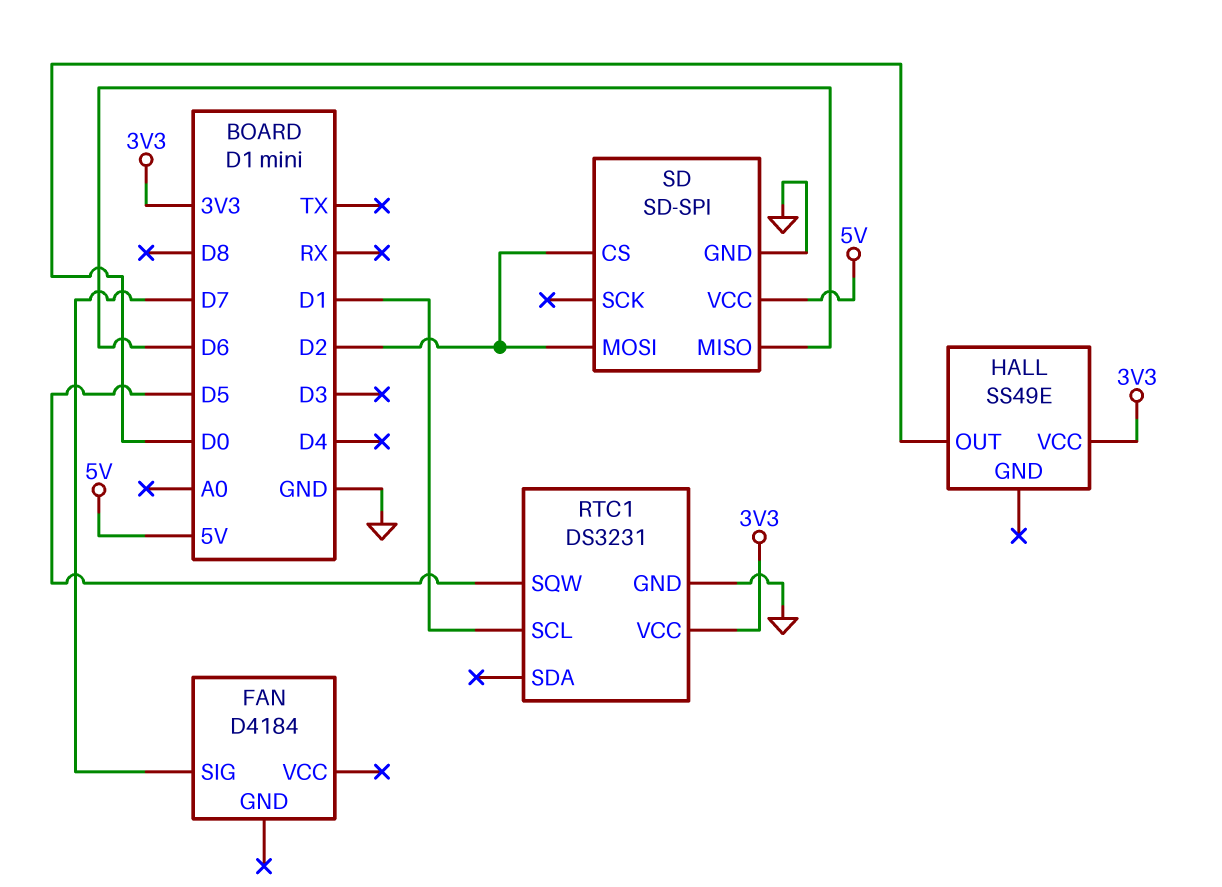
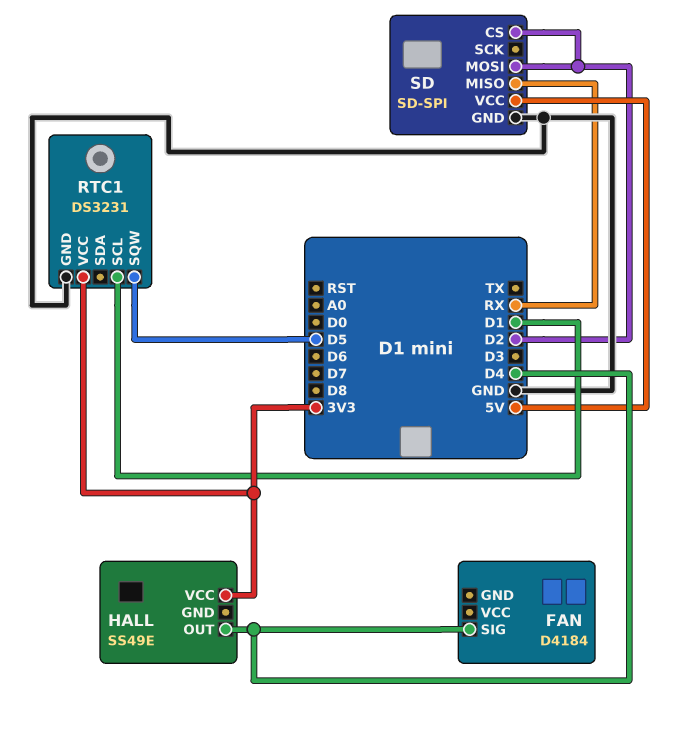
FAN pin SIG: D7 -> D4
HALL pin OUT: D0 -> D4
SD pin MISO: D6 -> RX

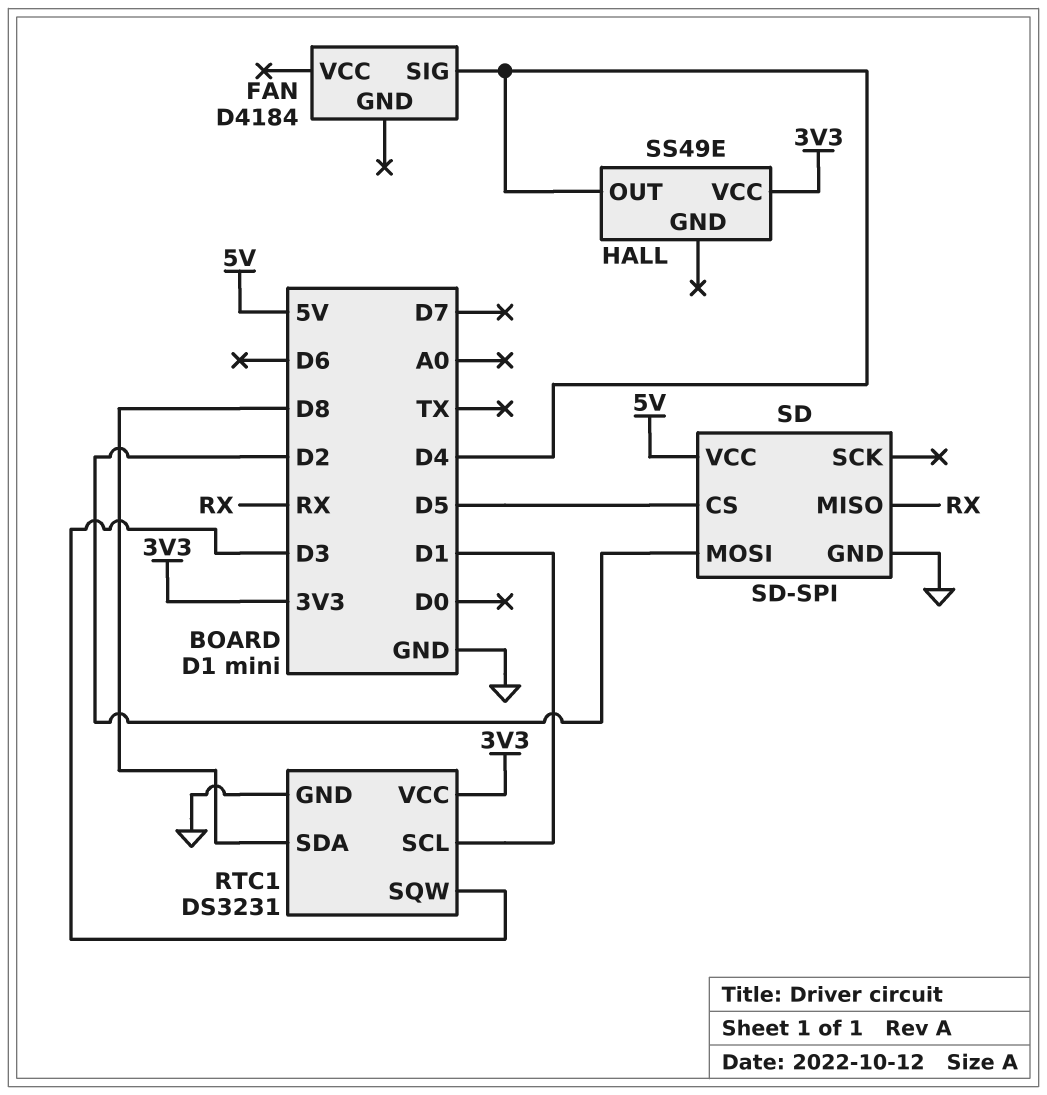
RTC1 pin SDA: none -> D8
RTC1 pin SQW: D5 -> D3
SD pin CS: D2 -> D5

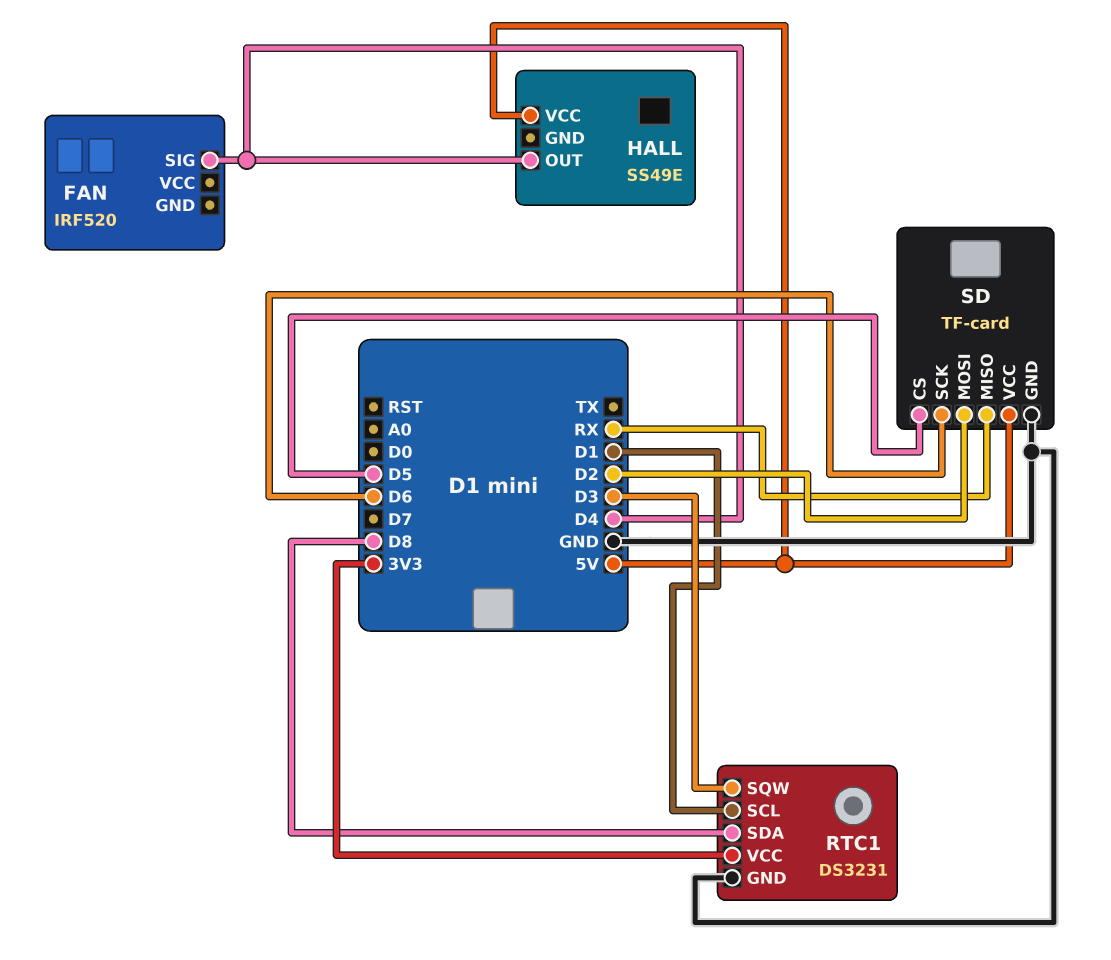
FAN: D4184 -> IRF520
HALL pin VCC: 3V3 -> 5V
SD: SD-SPI -> TF-card
SD pin SCK: none -> D6

